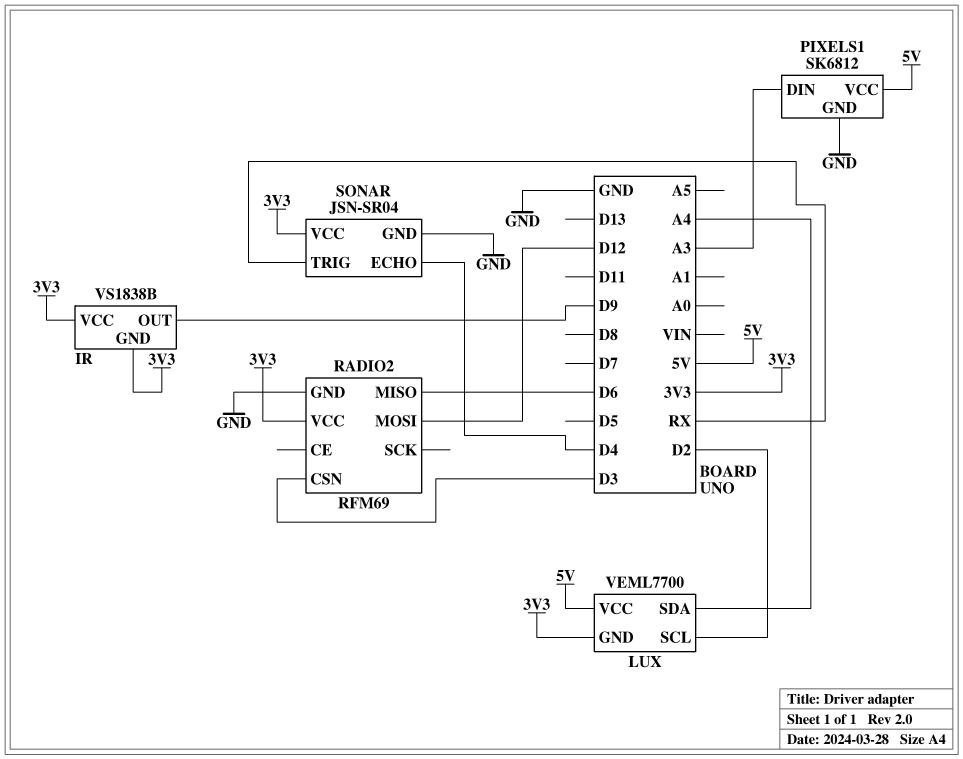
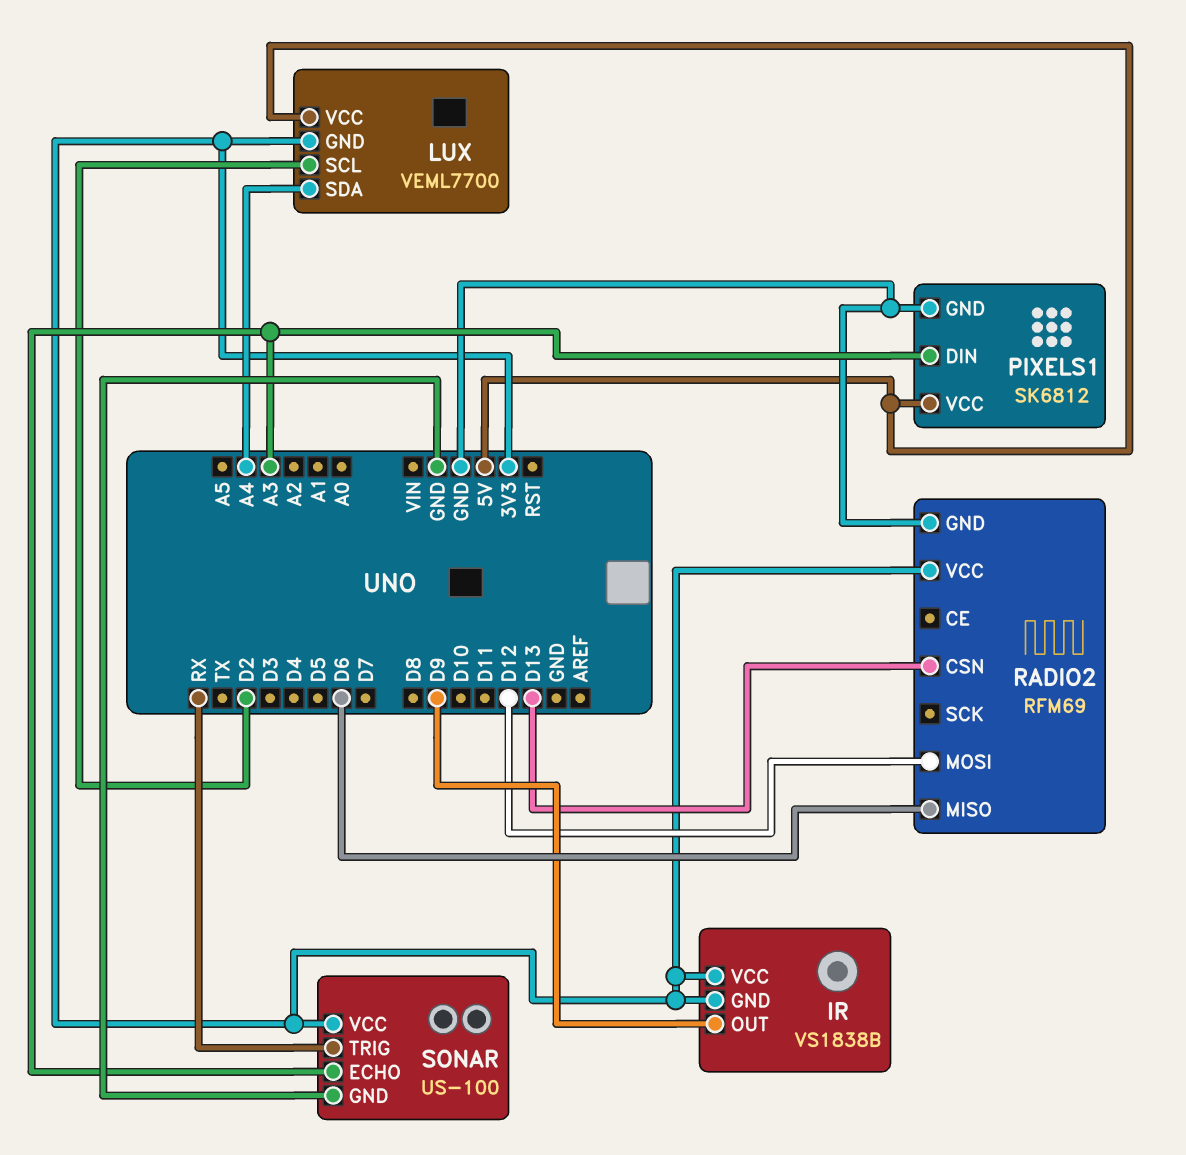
RADIO2 pin CSN: D3 -> D13
SONAR: JSN-SR04 -> US-100
SONAR pin ECHO: D4 -> A3

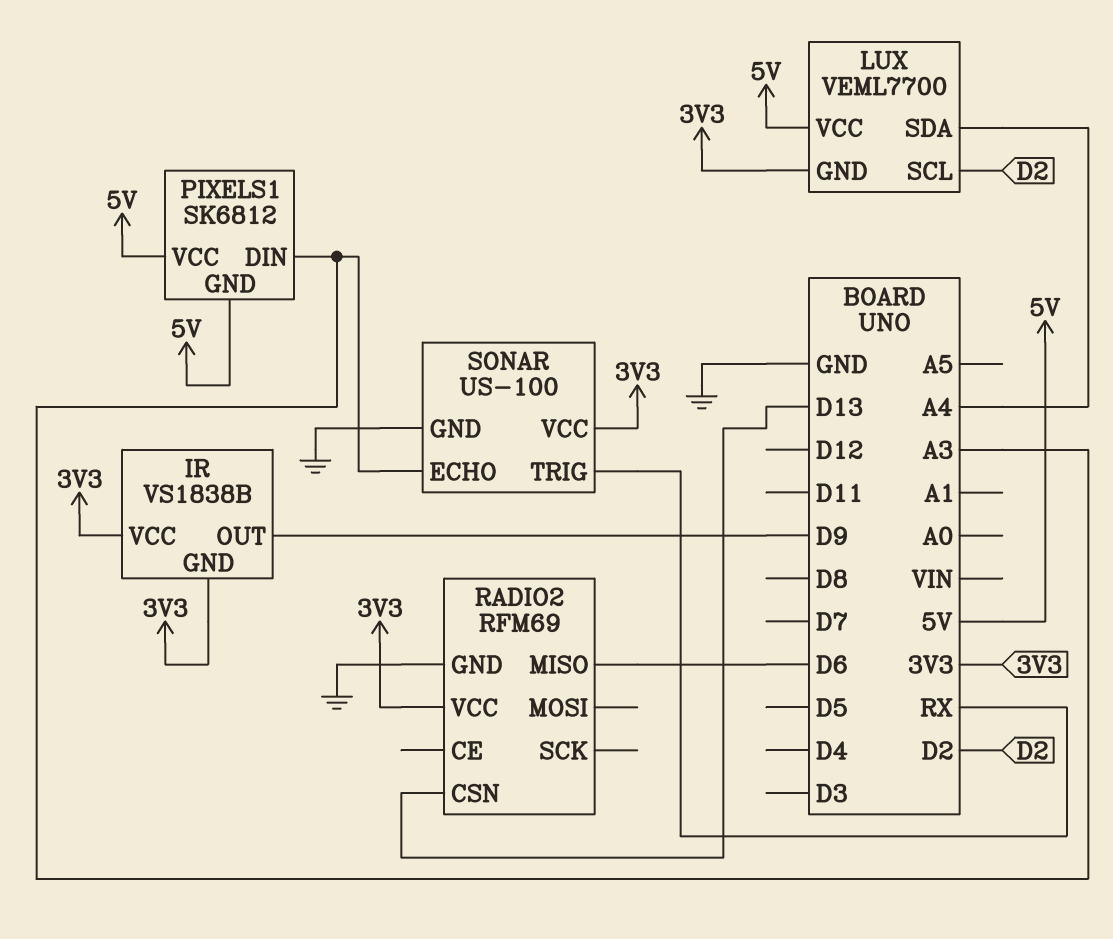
PIXELS1 pin GND: GND -> 5V
RADIO2 pin MOSI: D12 -> none

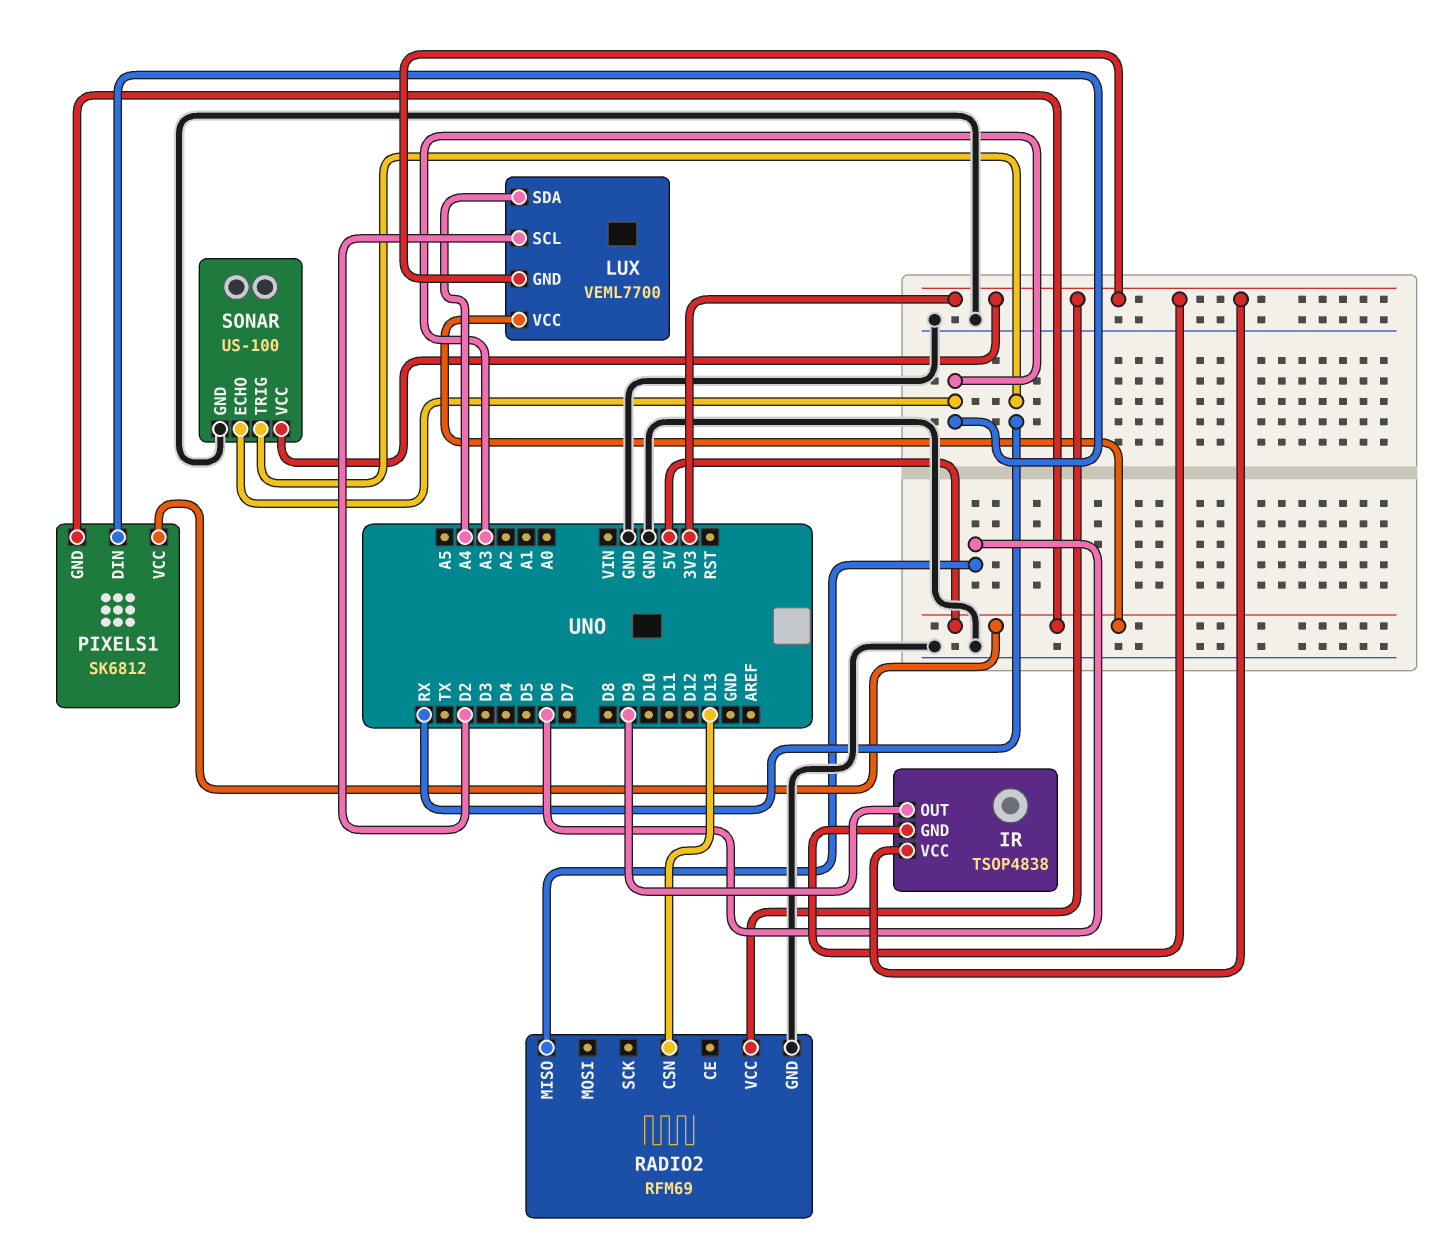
IR: VS1838B -> TSOP4838

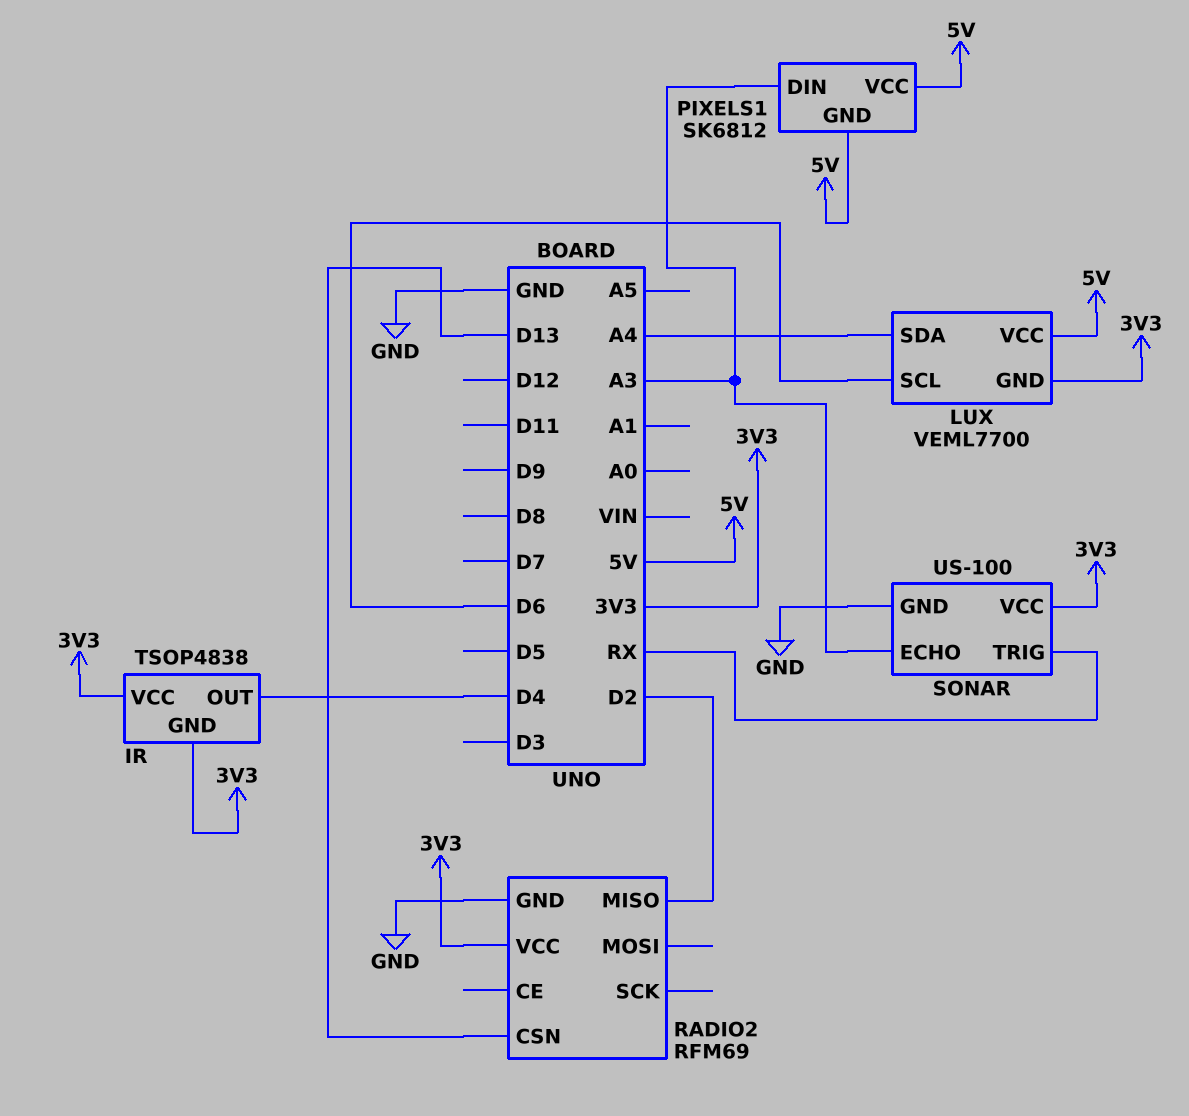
IR pin OUT: D9 -> D4
LUX pin SCL: D2 -> D6
RADIO2 pin MISO: D6 -> D2

